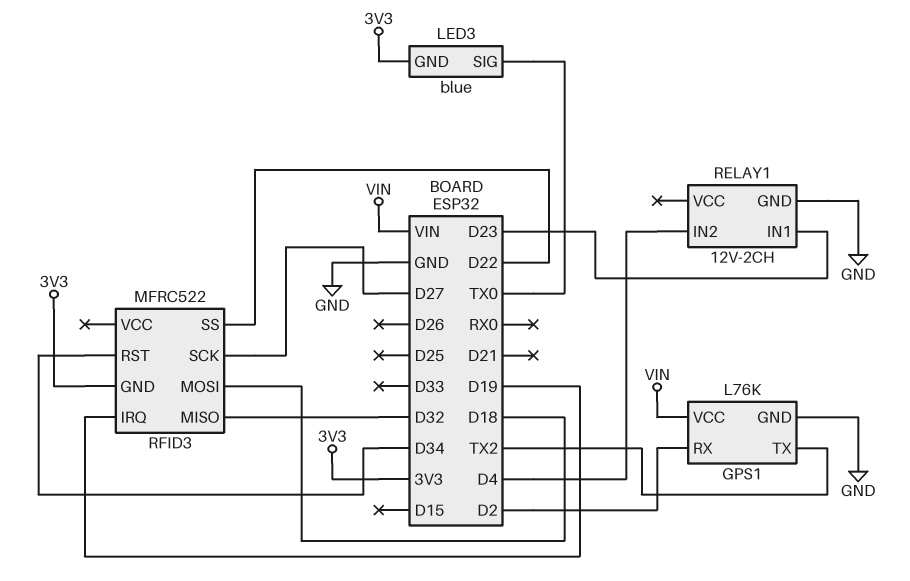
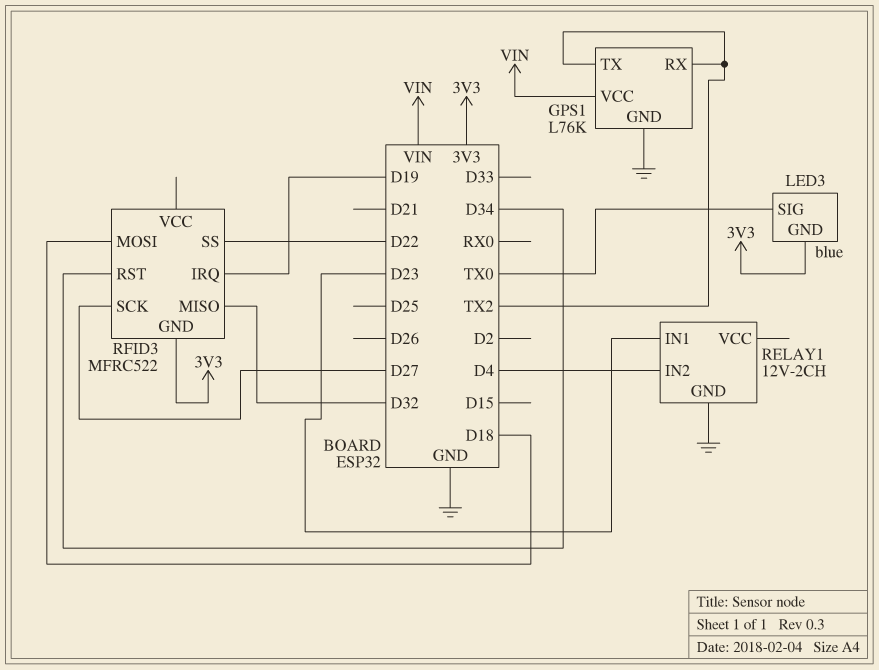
GPS1 pin RX: D2 -> TX2

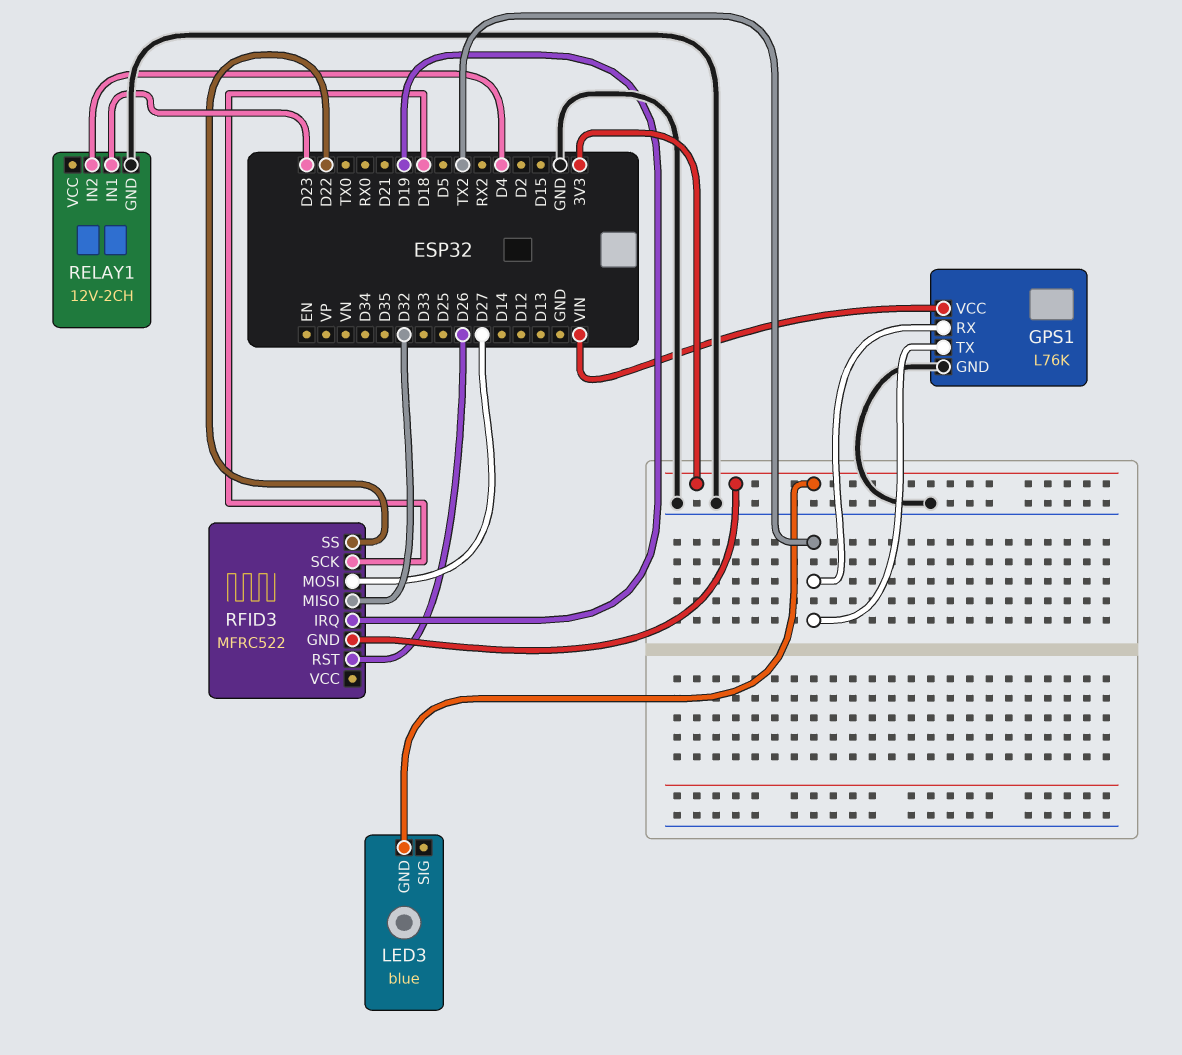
LED3 pin SIG: TX0 -> none
RFID3 pin MOSI: D18 -> D27
RFID3 pin RST: D34 -> D26
RFID3 pin SCK: D27 -> D18

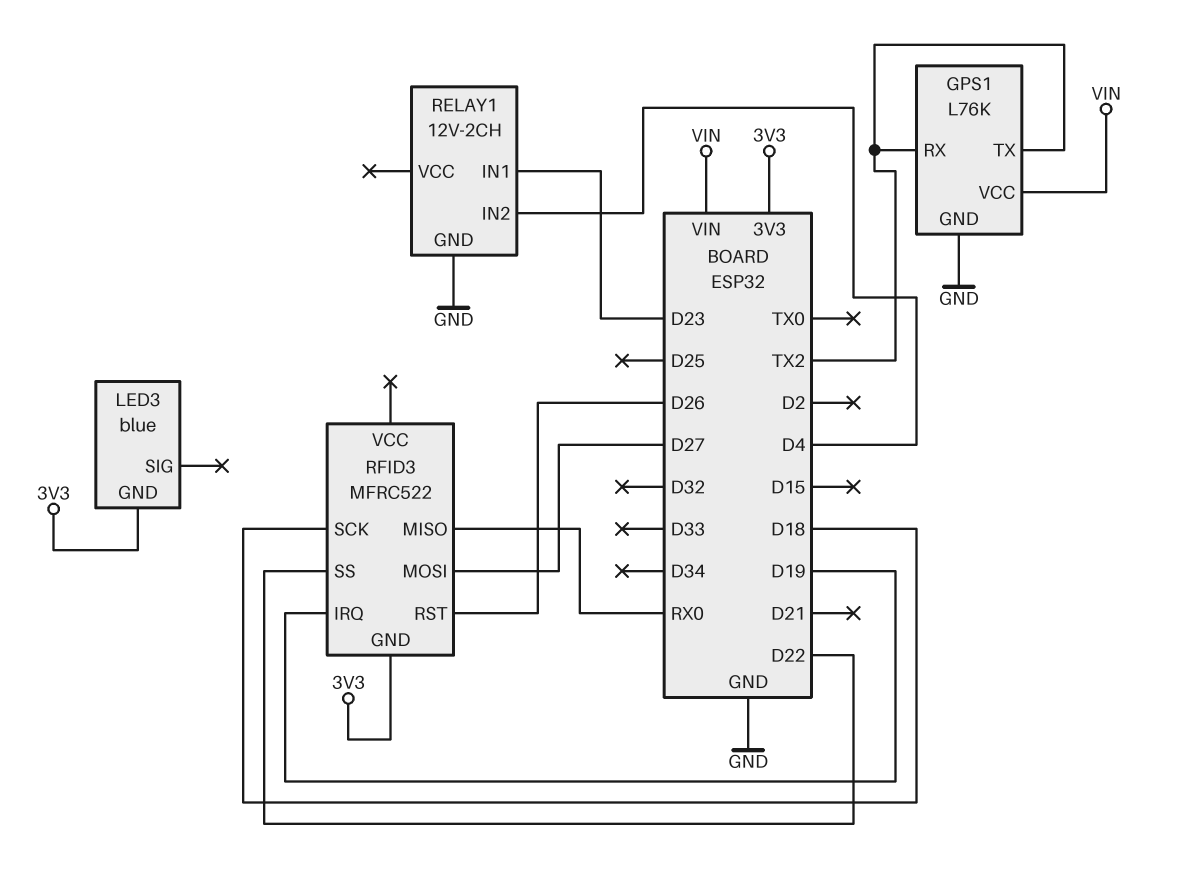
RFID3 pin MISO: D32 -> RX0

